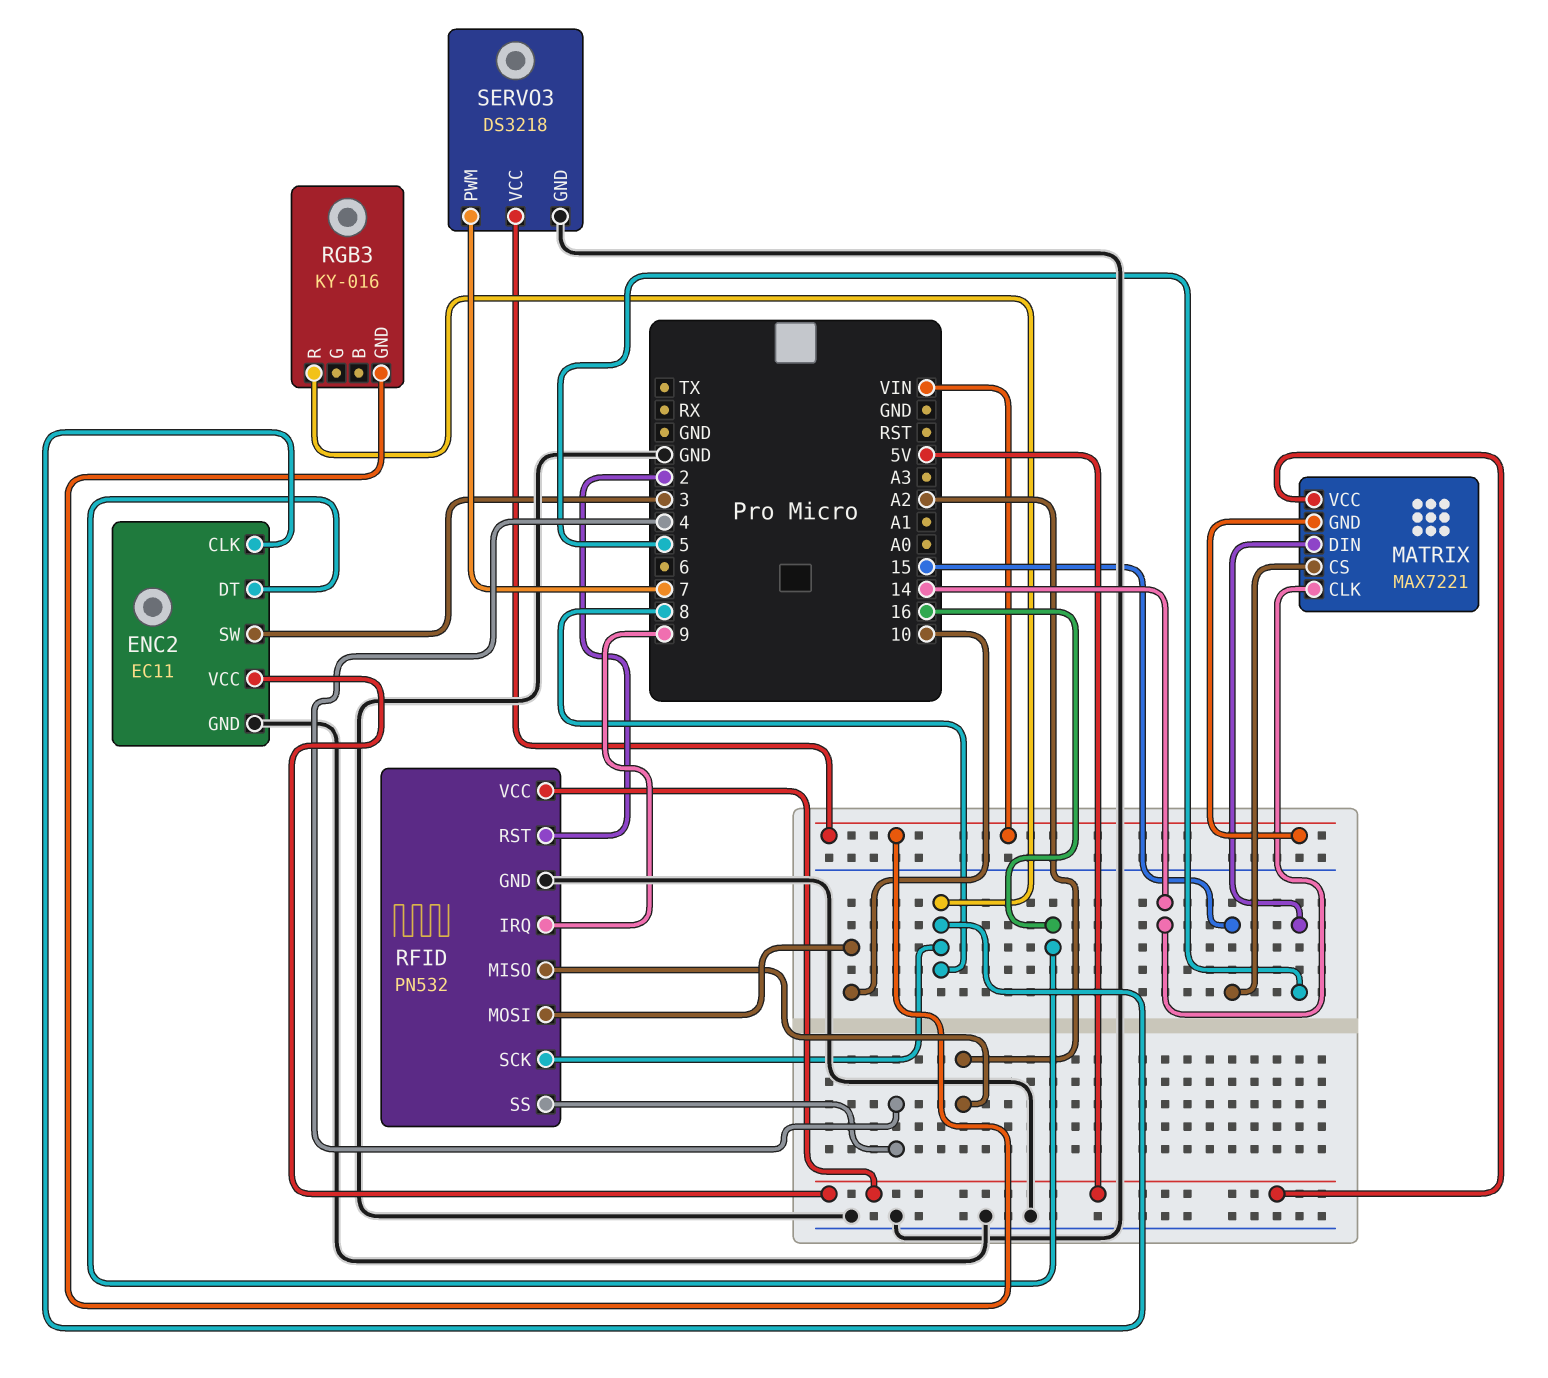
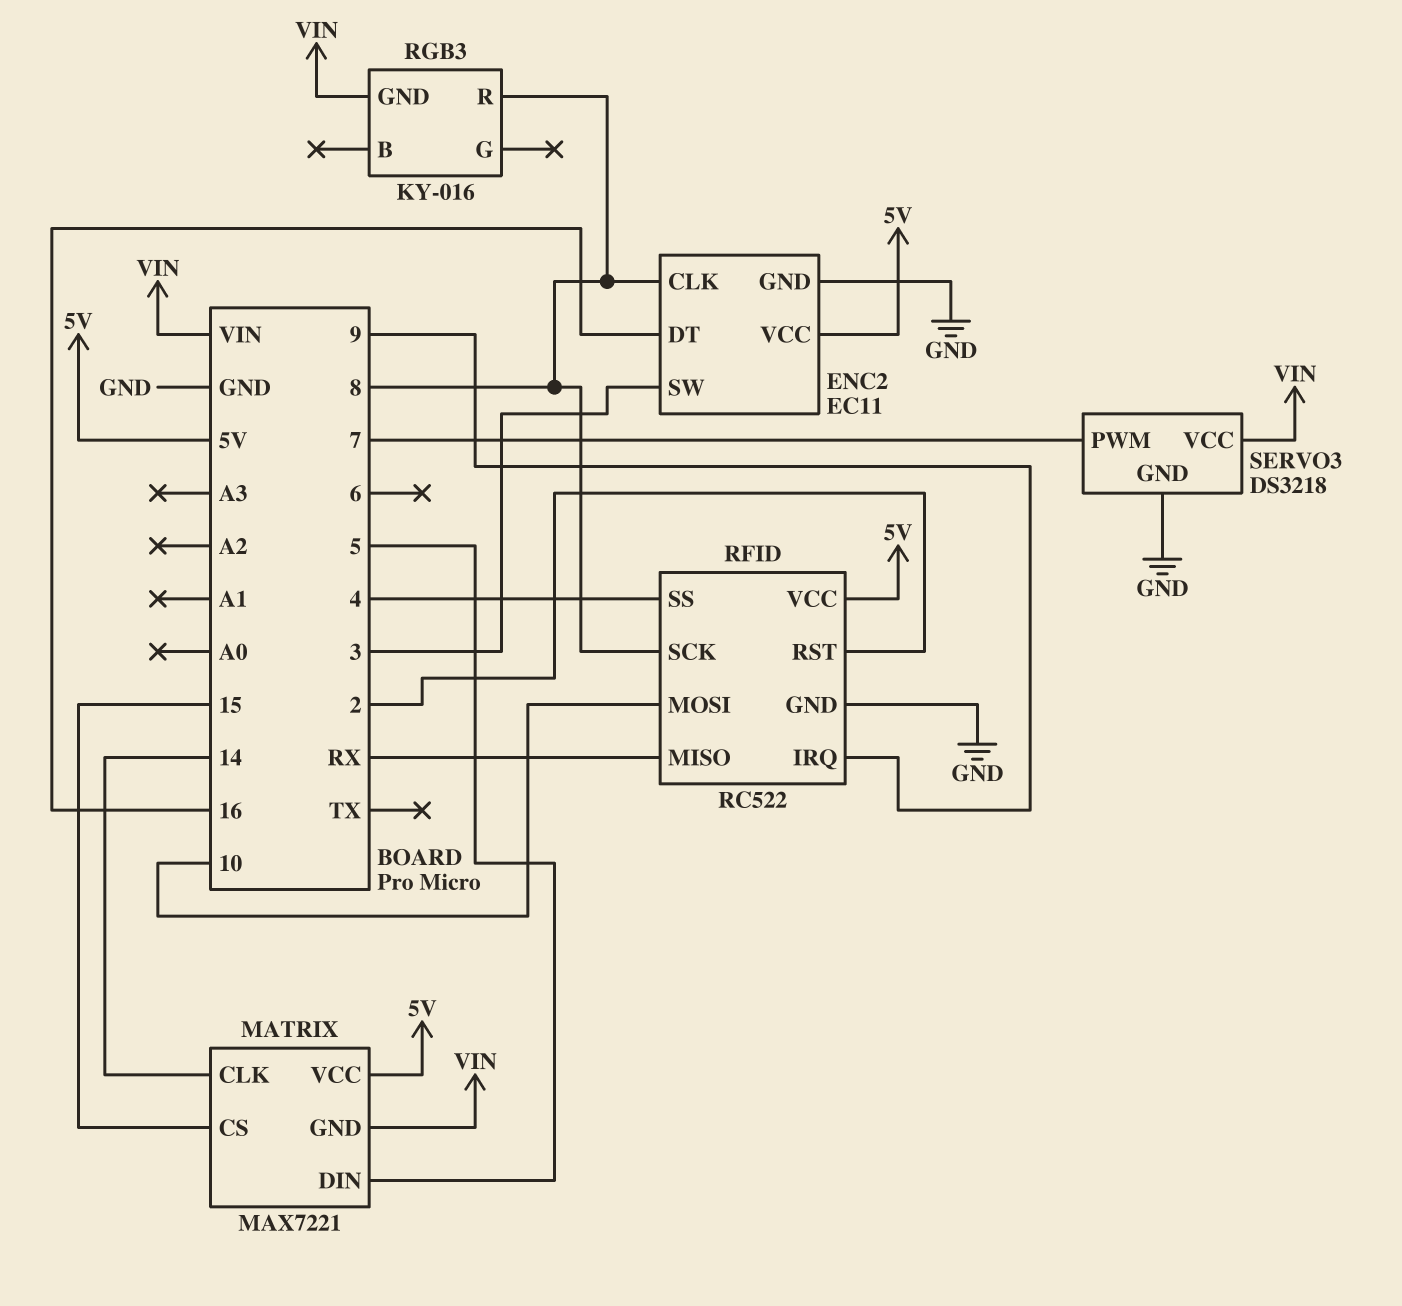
RFID: PN532 -> RC522
RFID pin MISO: A2 -> RX

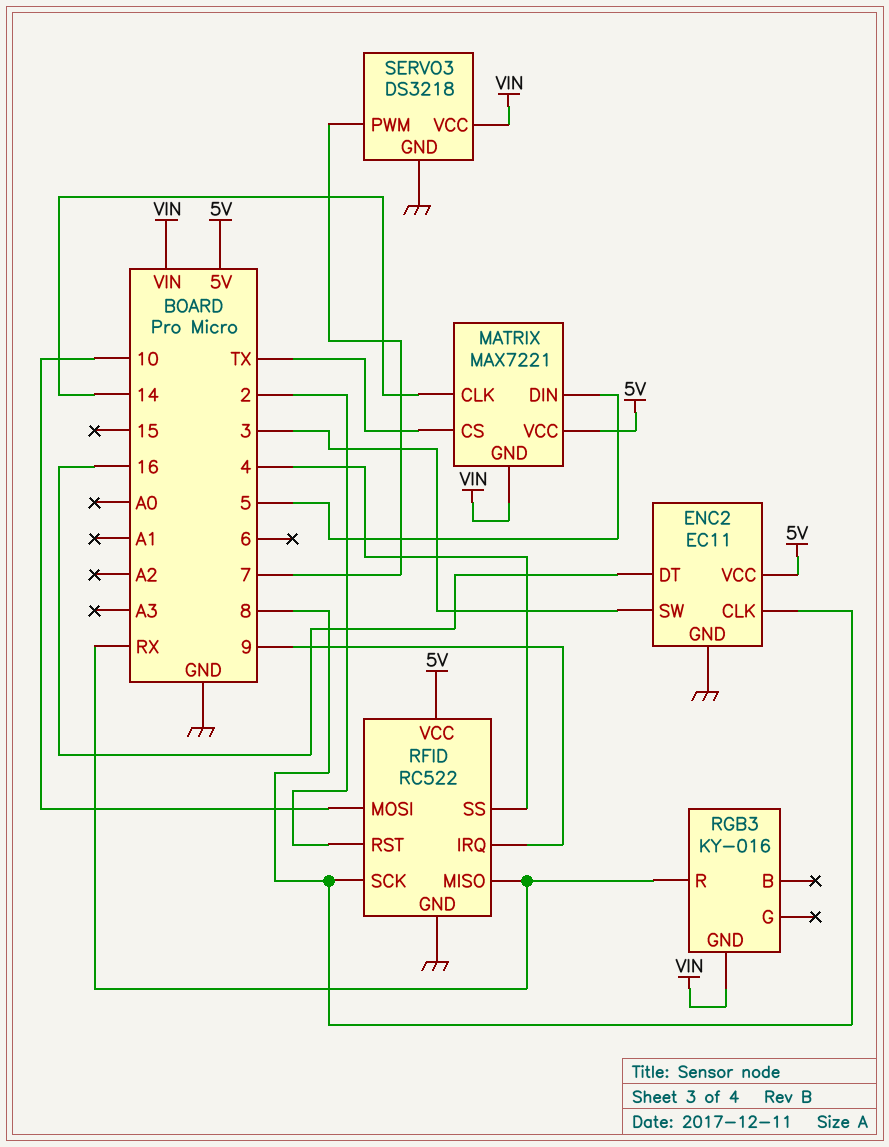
MATRIX pin CS: 15 -> TX
RGB3 pin R: 8 -> RX

